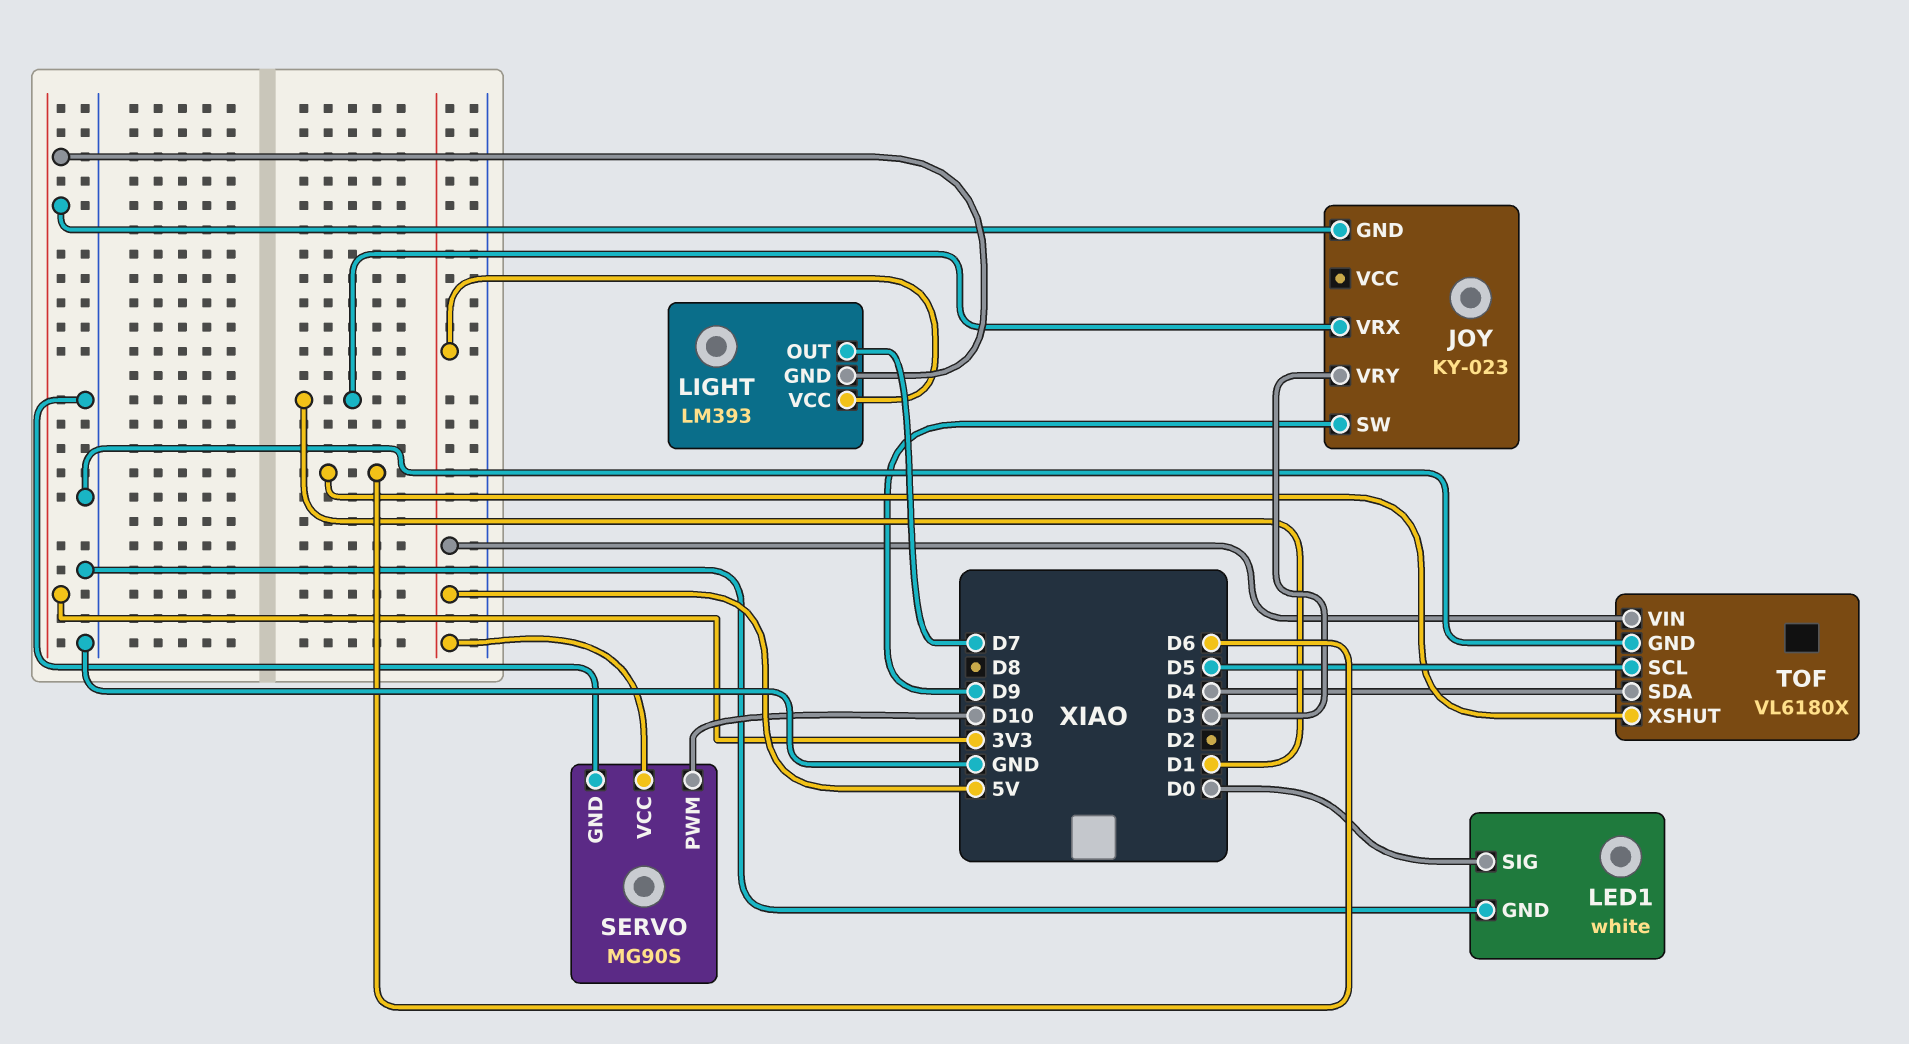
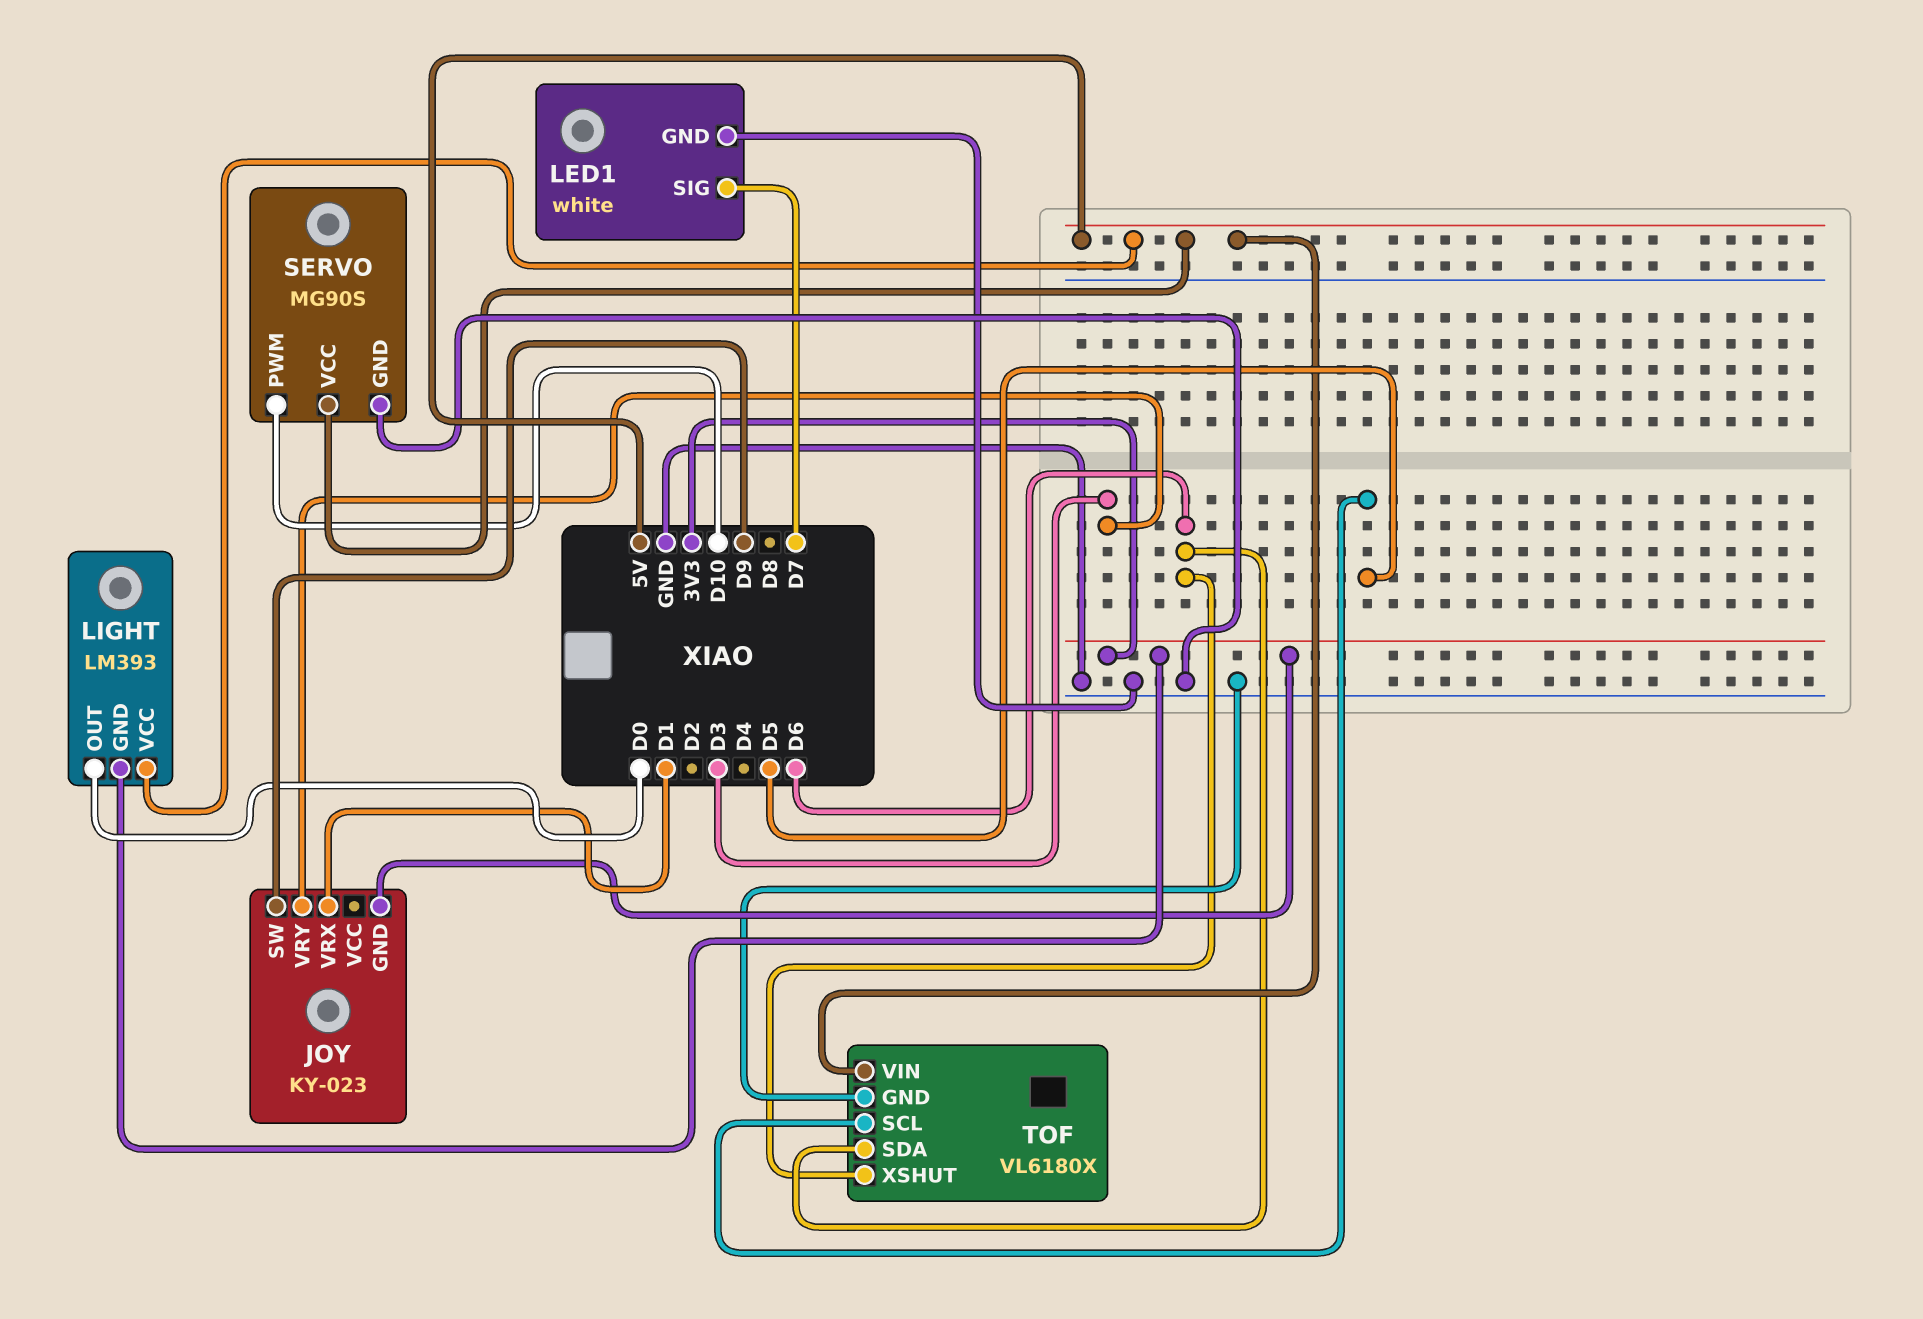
LED1 pin SIG: D0 -> D7
LIGHT pin OUT: D7 -> D0
TOF pin SDA: D4 -> D6

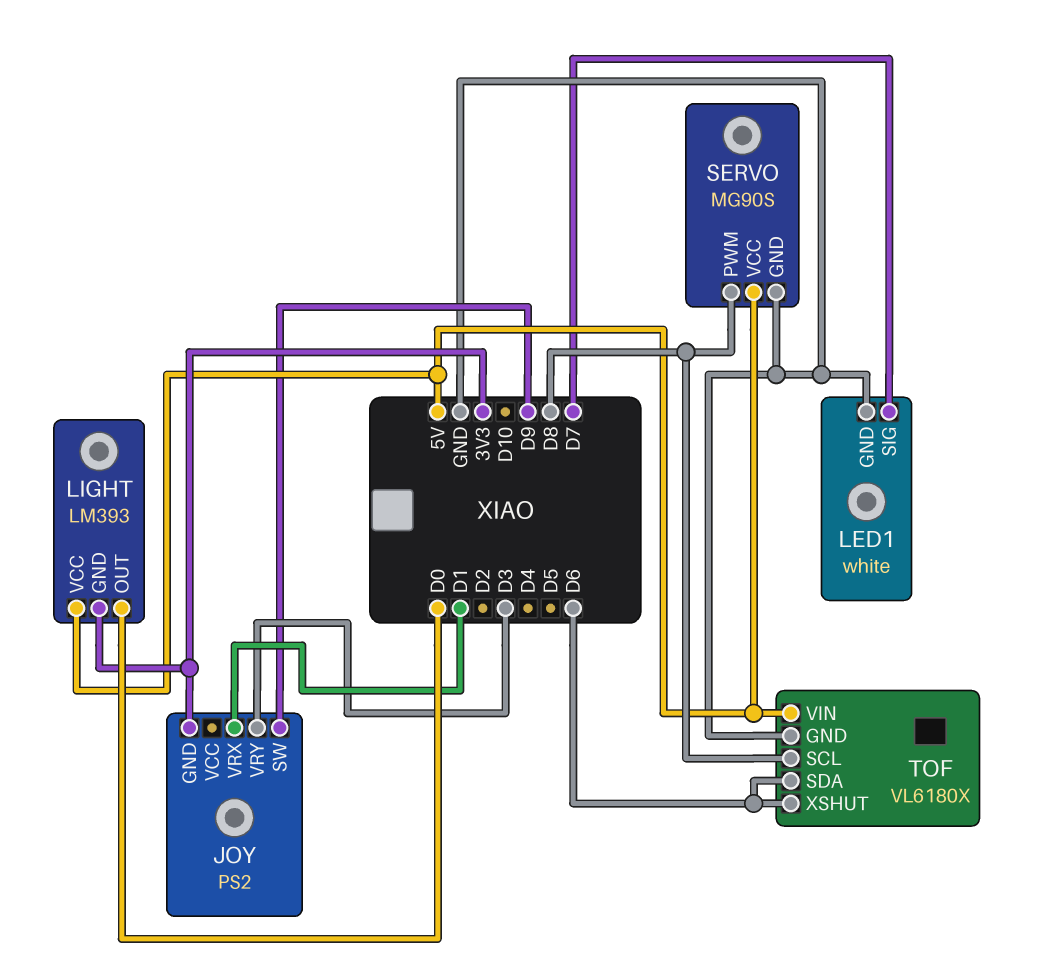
JOY: KY-023 -> PS2
SERVO pin PWM: D10 -> D8
TOF pin SCL: D5 -> D8

